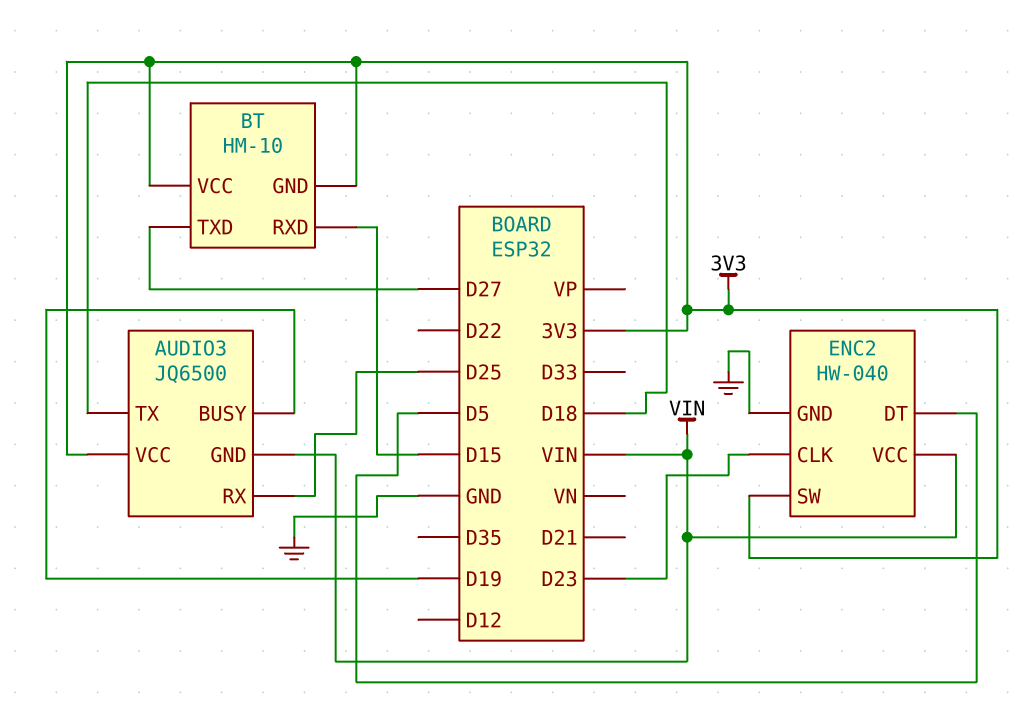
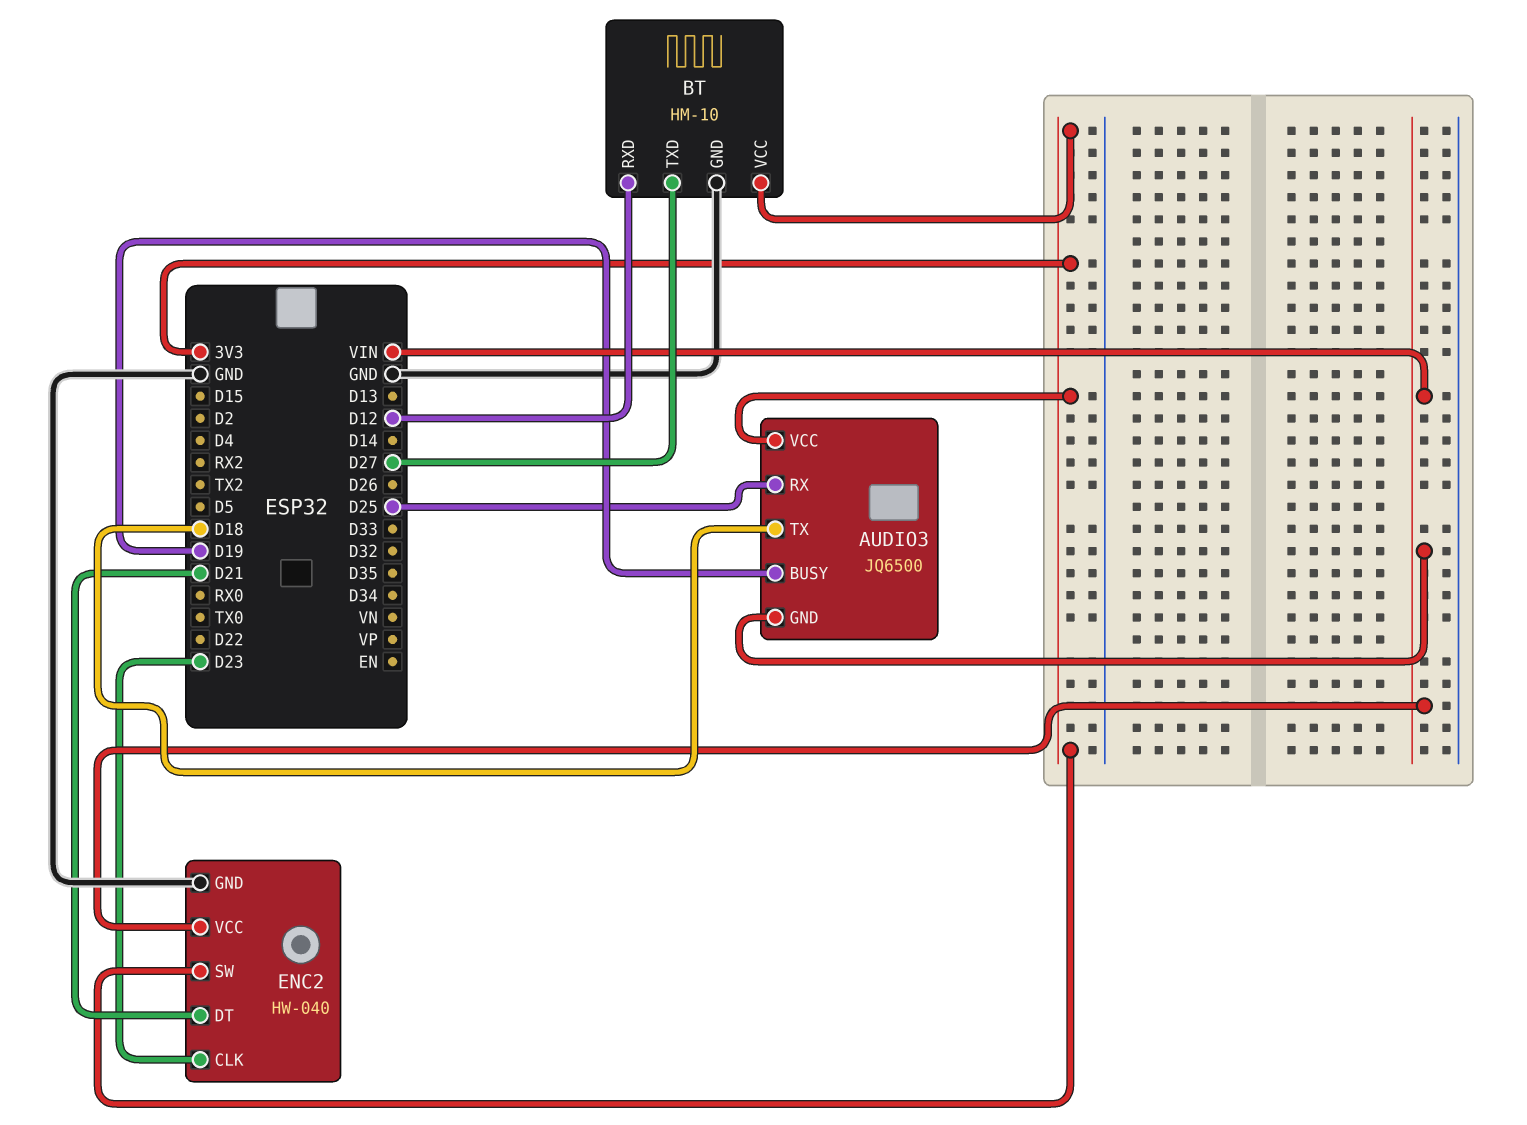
BT pin GND: 3V3 -> GND
BT pin RXD: D15 -> D12
ENC2 pin DT: D5 -> D21

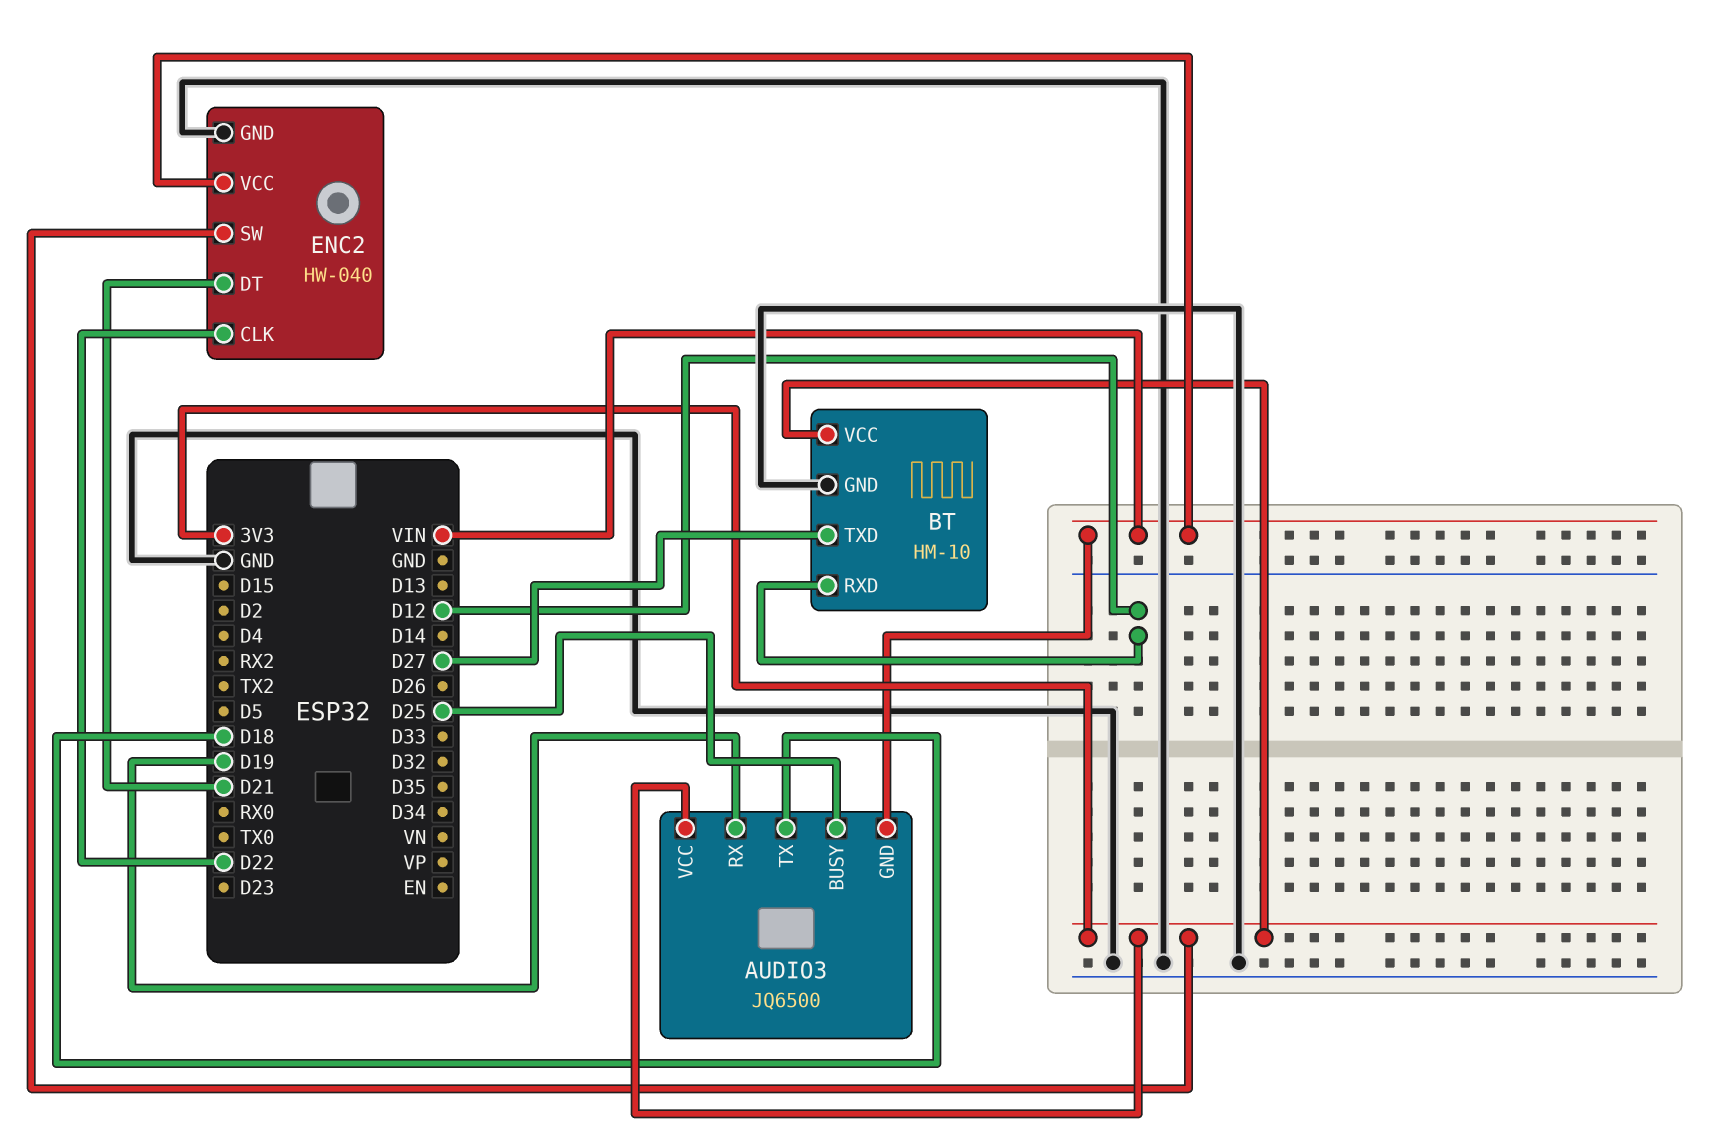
AUDIO3 pin BUSY: D19 -> D25
AUDIO3 pin RX: D25 -> D19
ENC2 pin CLK: D23 -> D22

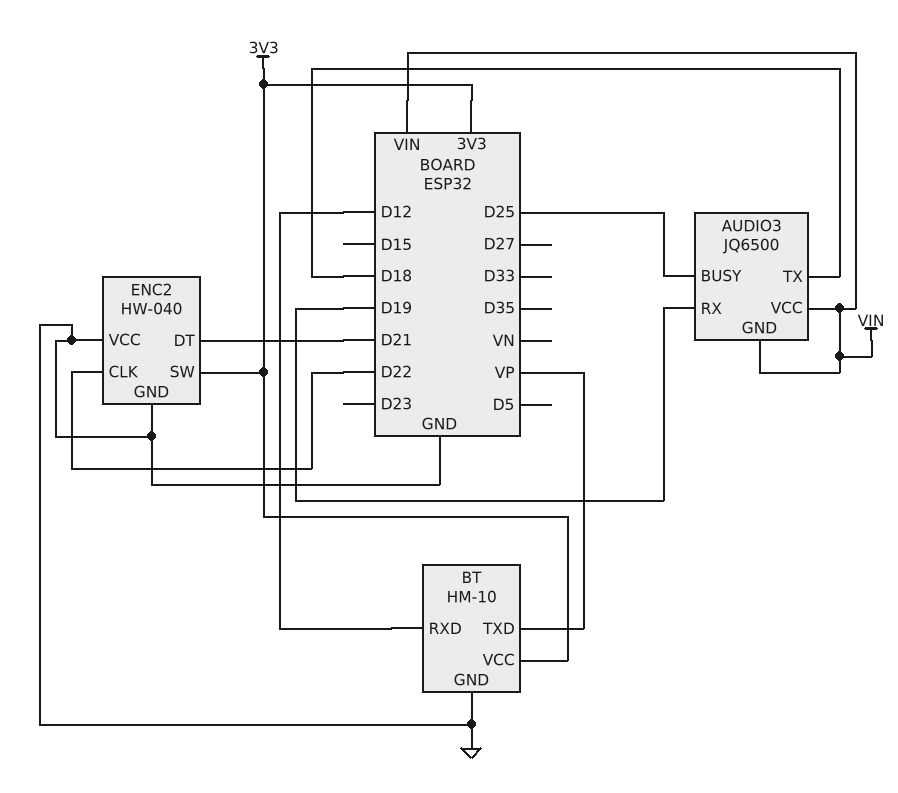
AUDIO3 pin VCC: 3V3 -> VIN
BT pin TXD: D27 -> VP
ENC2 pin VCC: VIN -> GND

